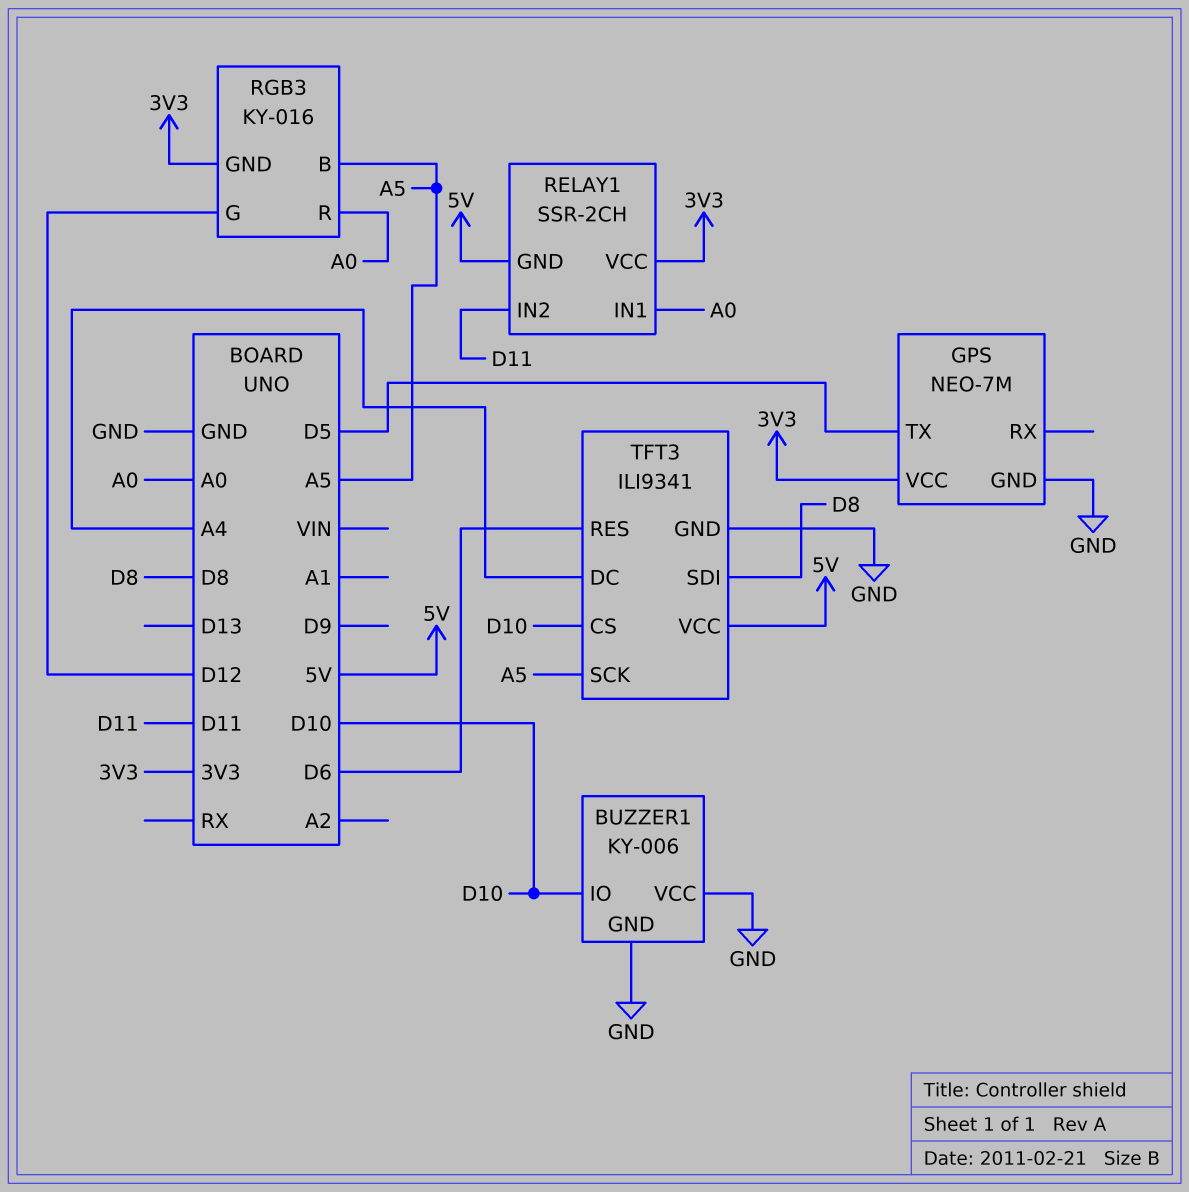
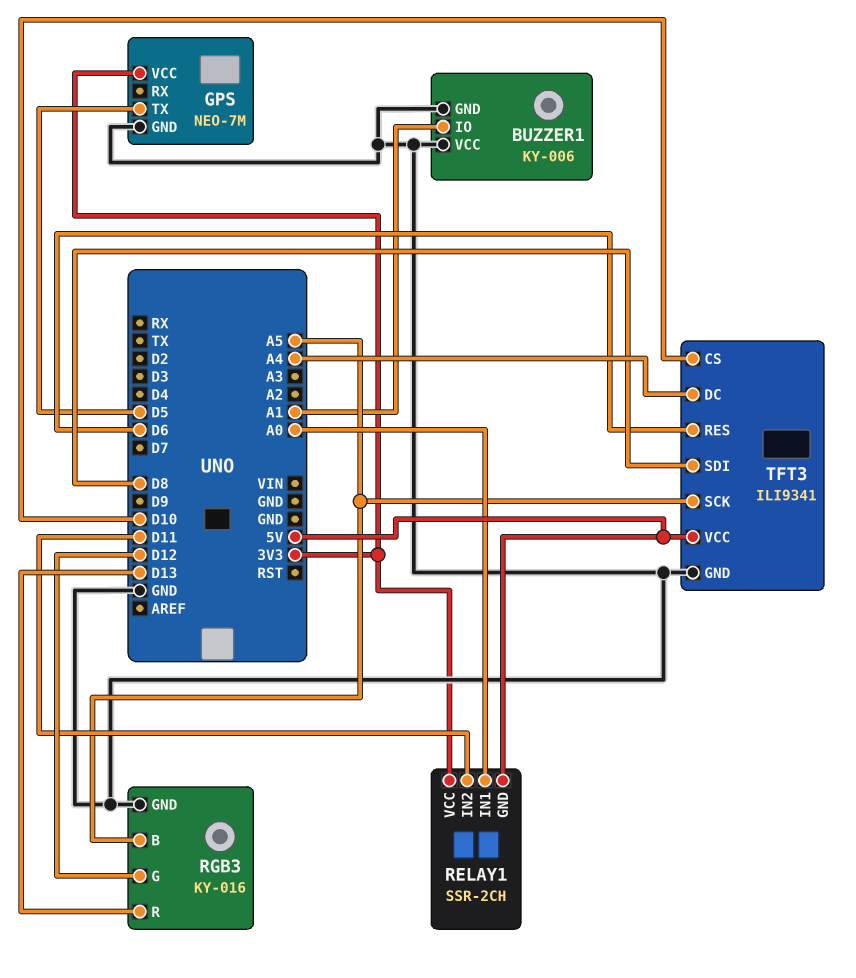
BUZZER1 pin IO: D10 -> A1
RGB3 pin GND: 3V3 -> GND
RGB3 pin R: A0 -> D13

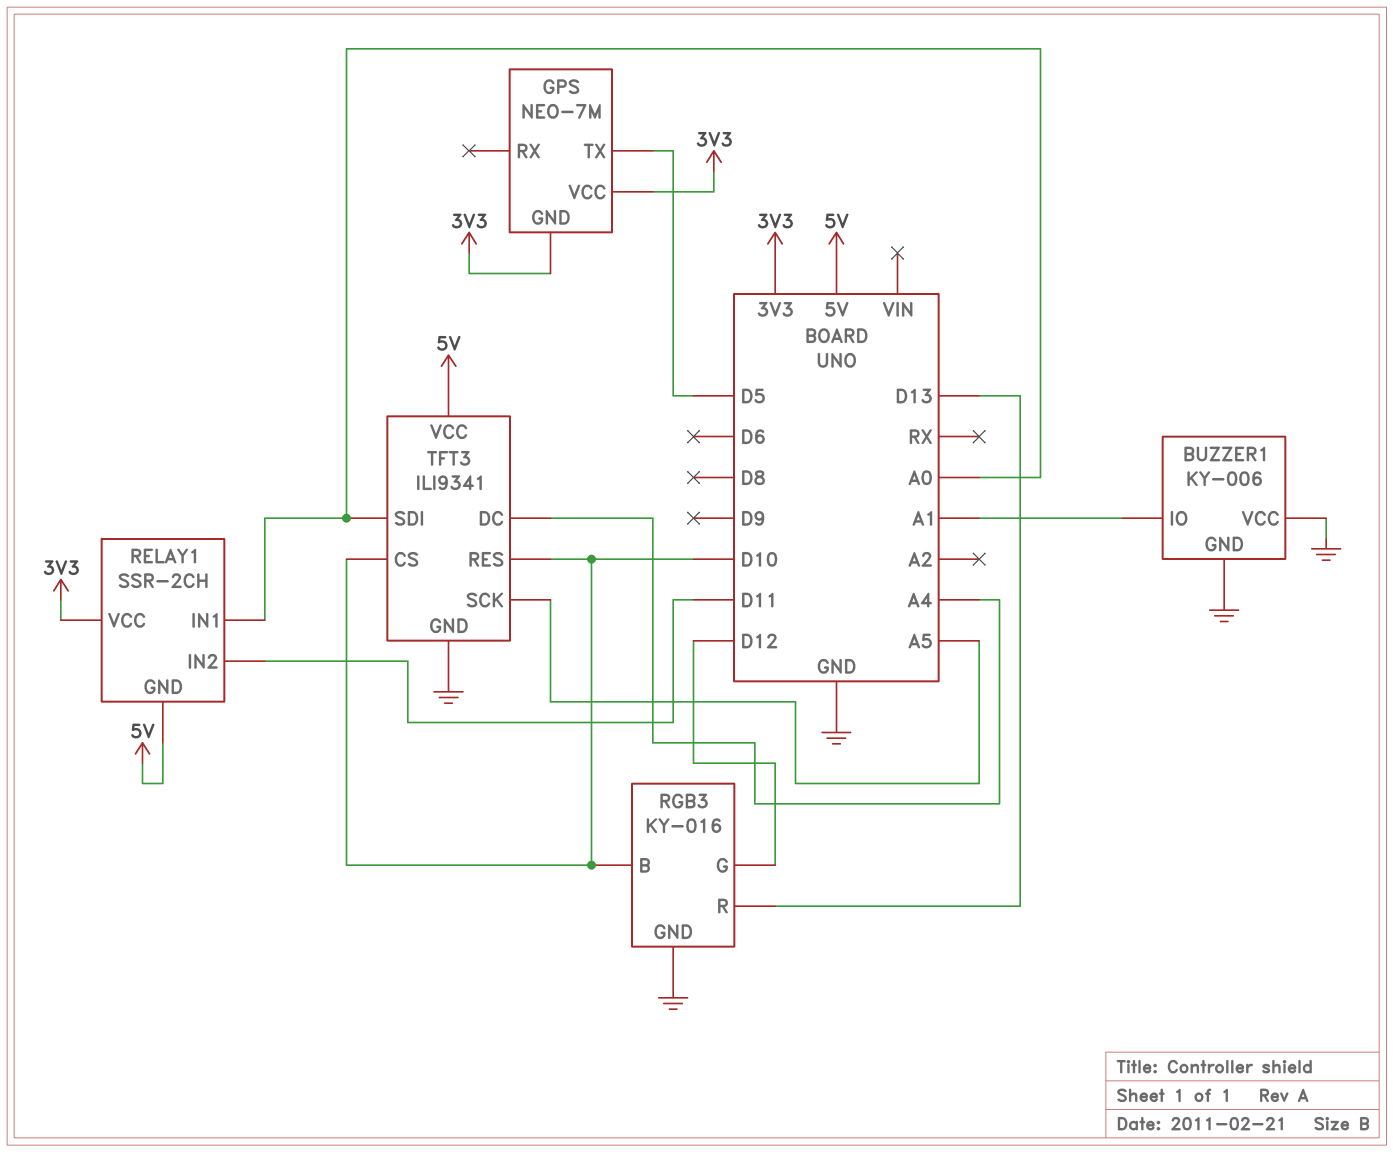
GPS pin GND: GND -> 3V3
RGB3 pin B: A5 -> D10
TFT3 pin RES: D6 -> D10
TFT3 pin SDI: D8 -> A0

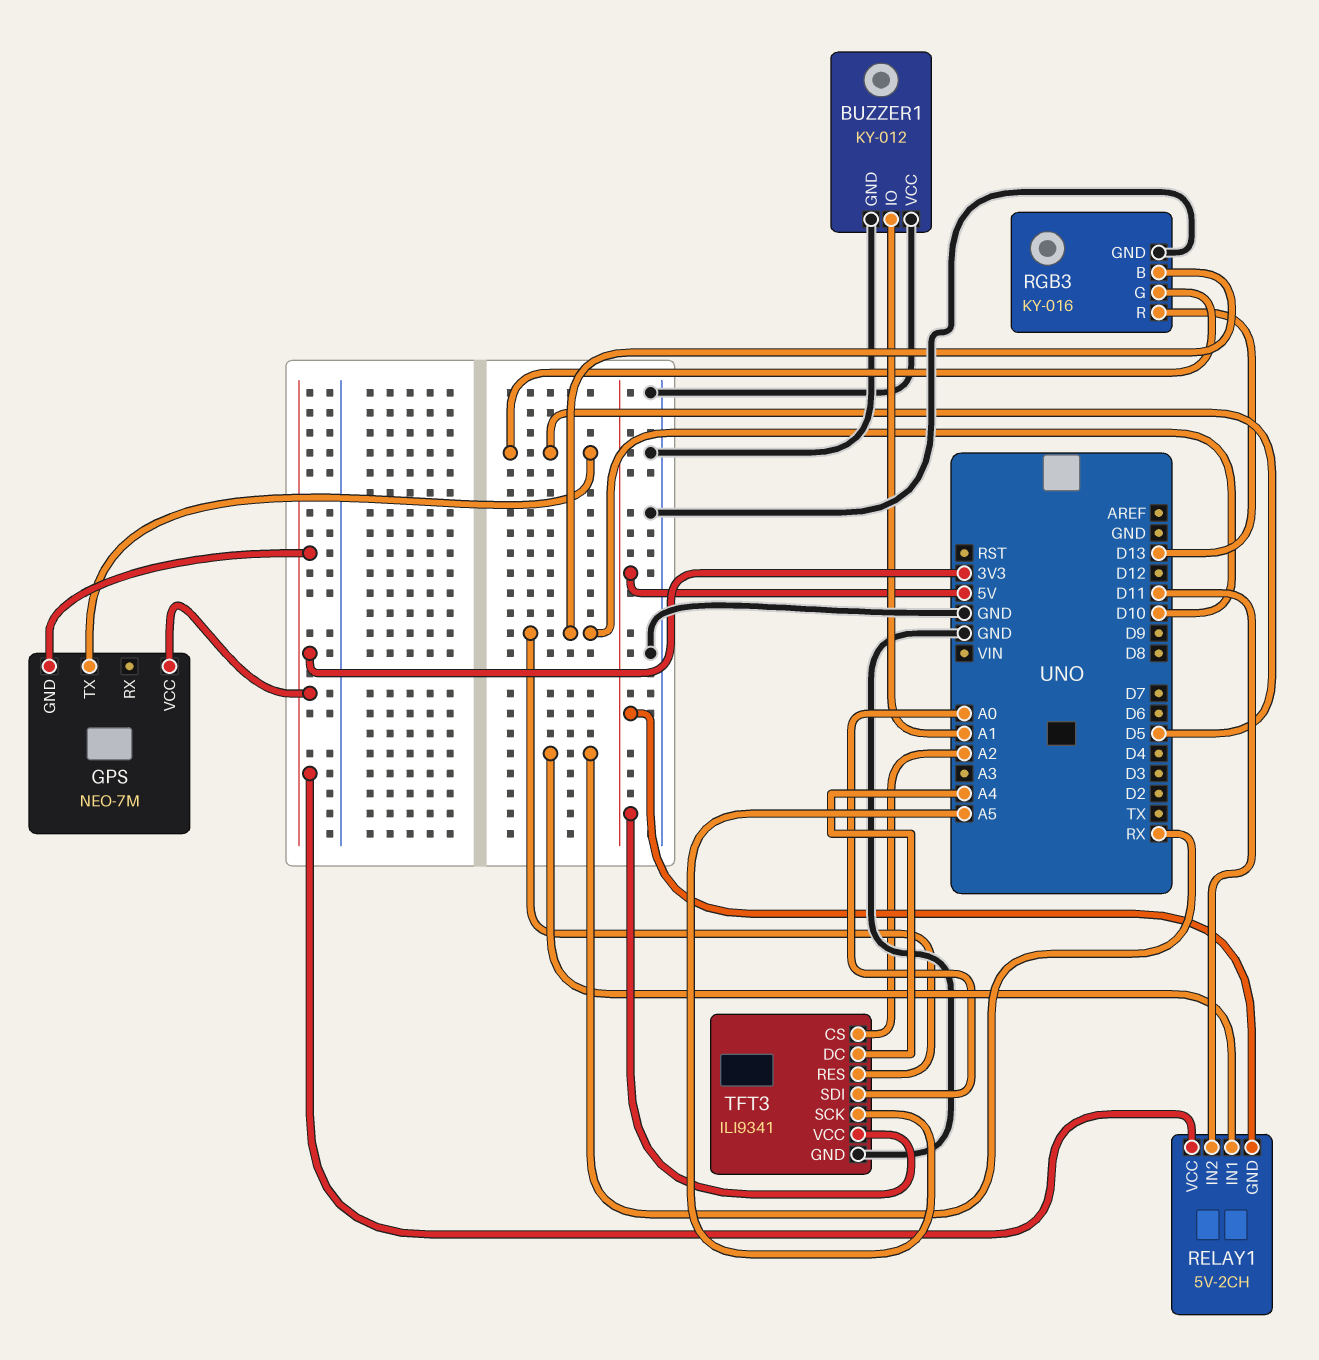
BUZZER1: KY-006 -> KY-012
RELAY1: SSR-2CH -> 5V-2CH
RELAY1 pin IN1: A0 -> RX
RGB3 pin G: D12 -> D5
TFT3 pin CS: D10 -> A2

